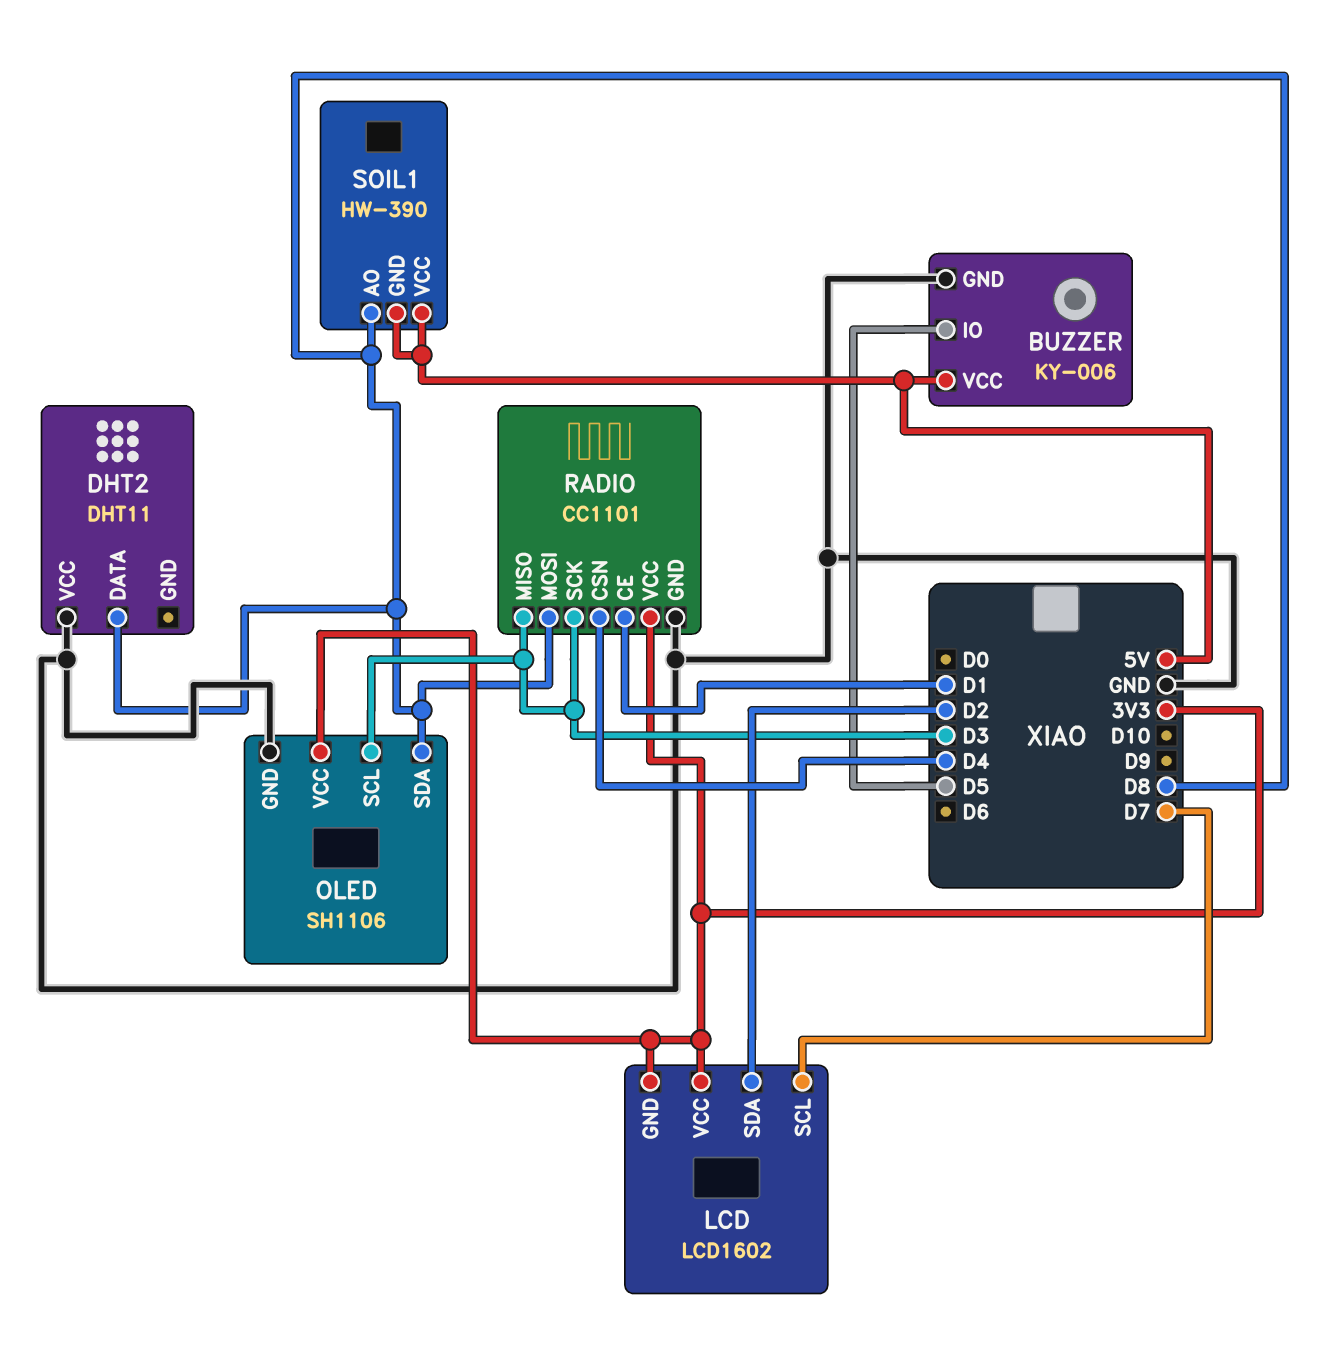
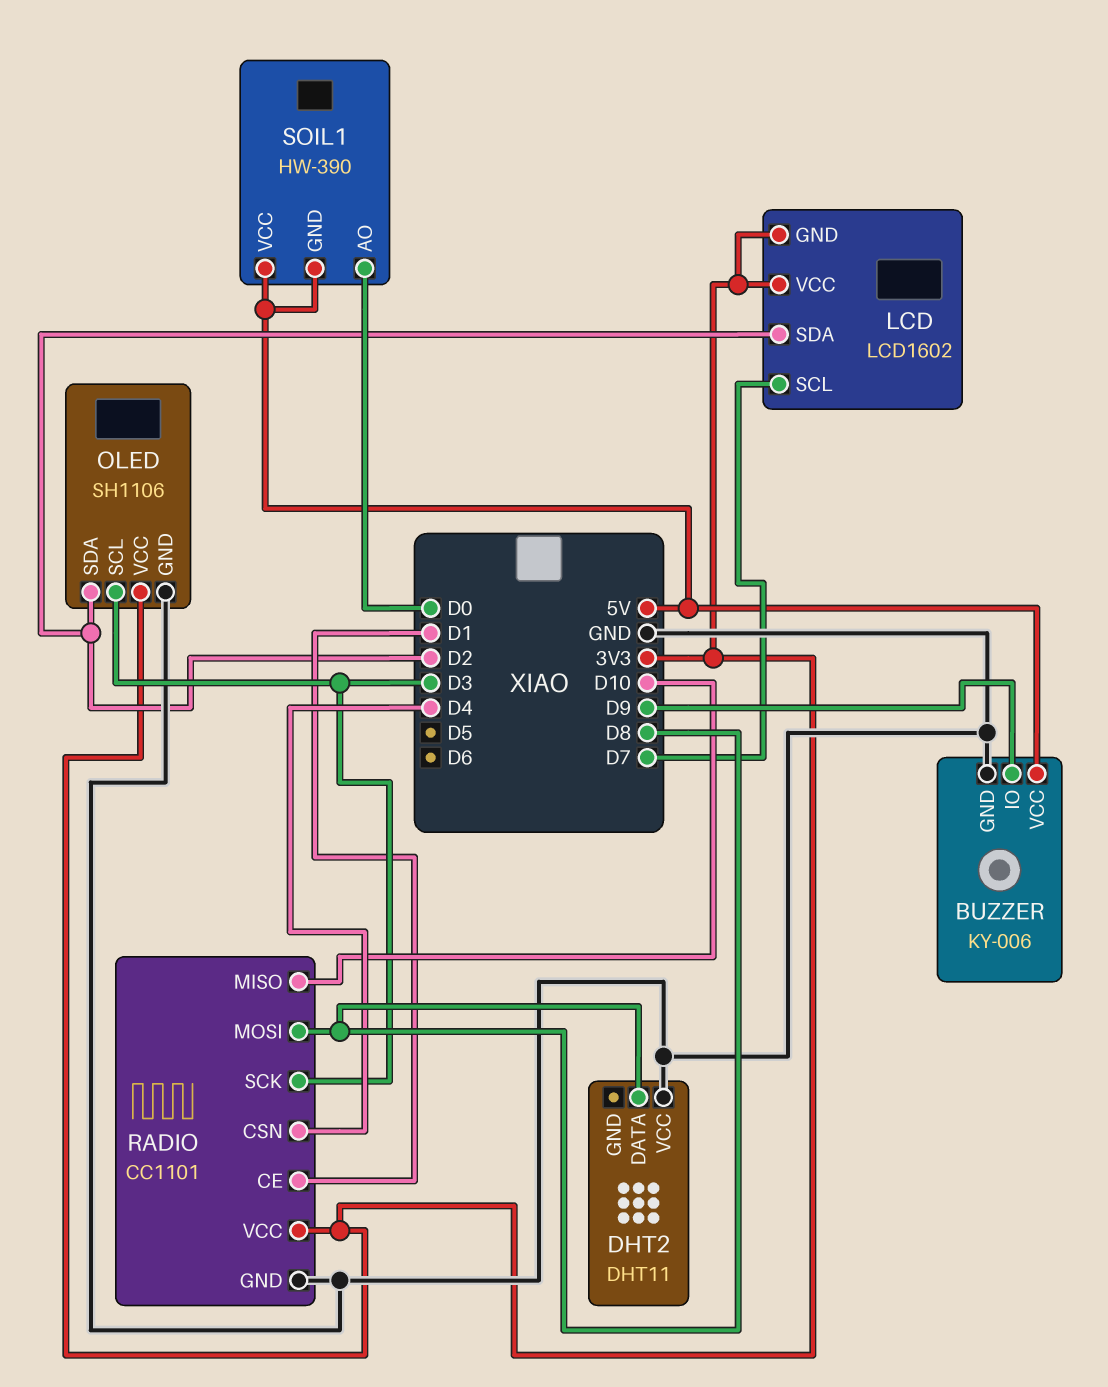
BUZZER pin IO: D5 -> D9
OLED pin SDA: D8 -> D2
RADIO pin MISO: D3 -> D10
SOIL1 pin AO: D8 -> D0

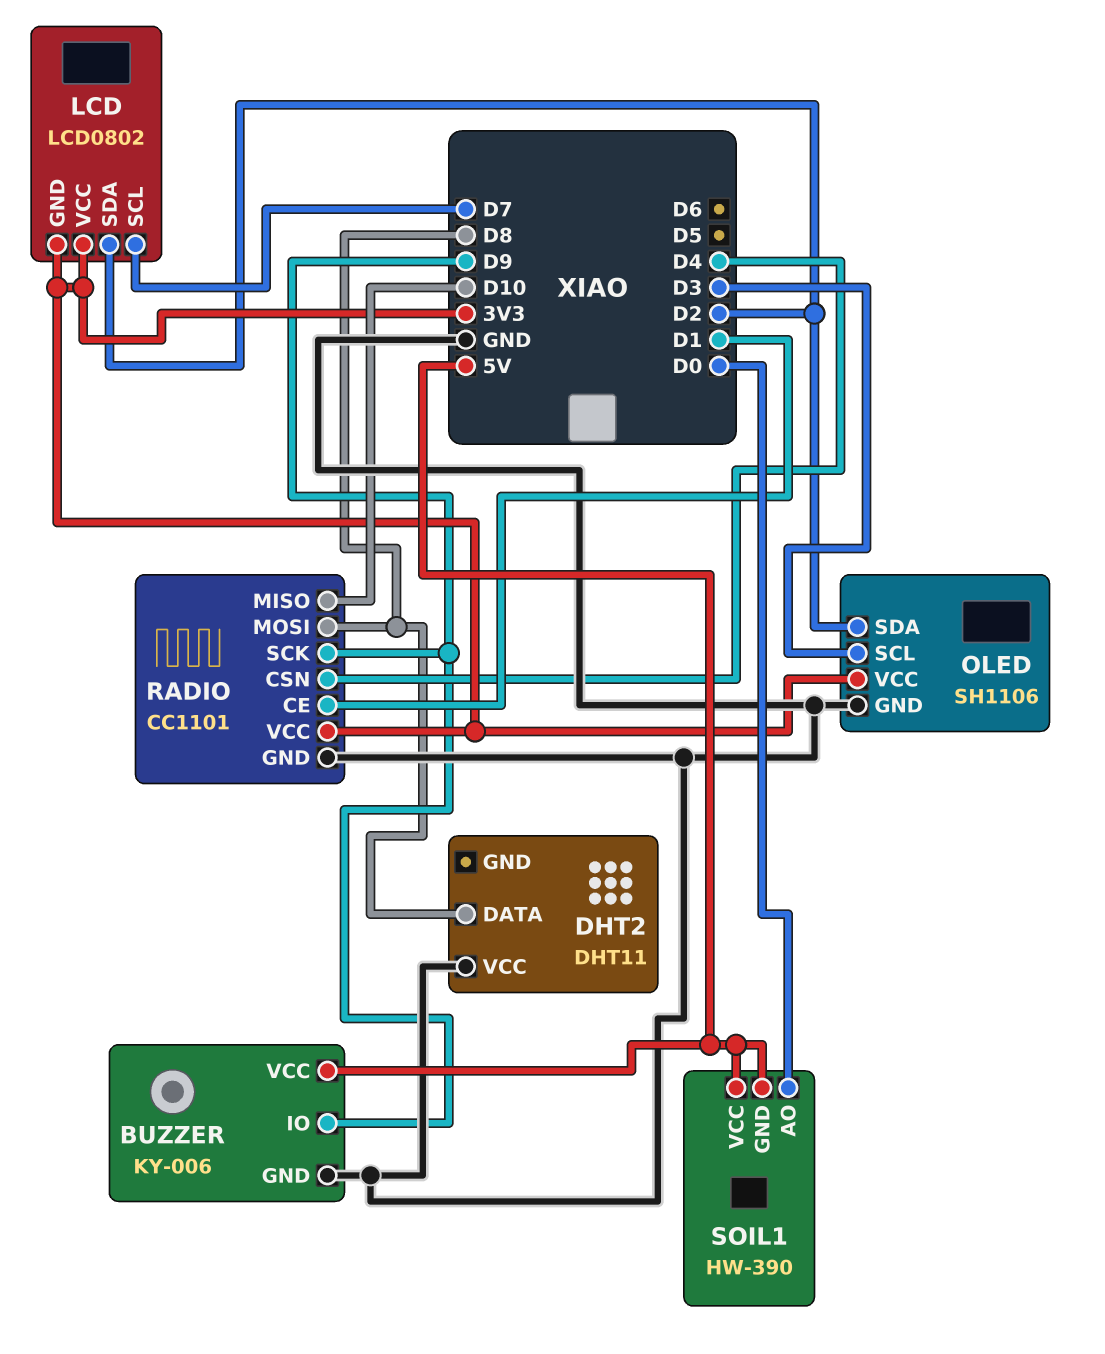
LCD: LCD1602 -> LCD0802
RADIO pin SCK: D3 -> D9

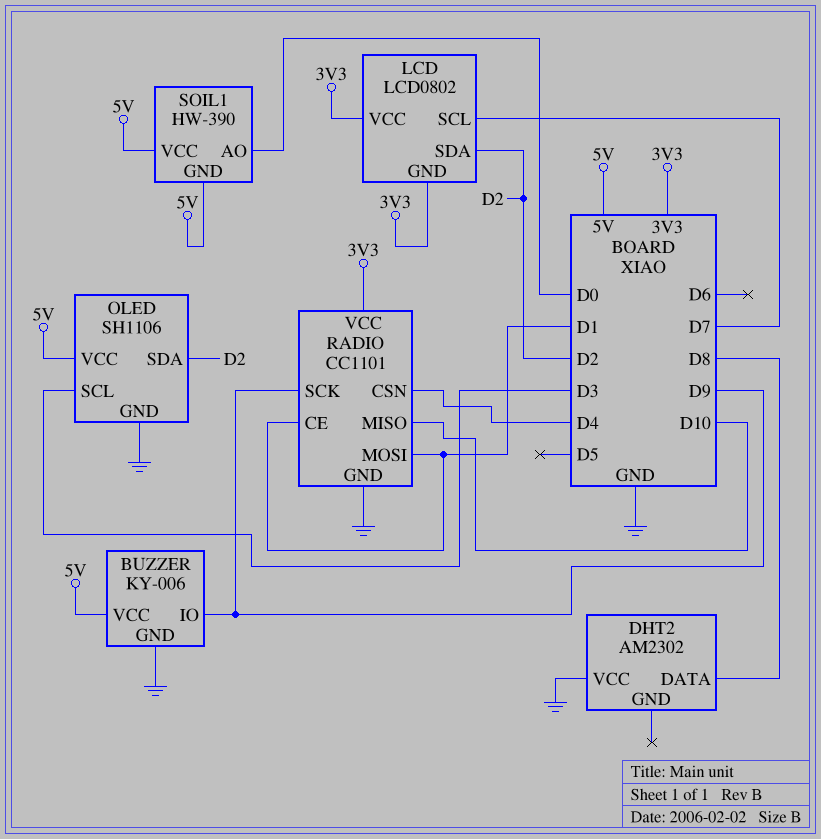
DHT2: DHT11 -> AM2302
OLED pin VCC: 3V3 -> 5V
RADIO pin MOSI: D8 -> D1

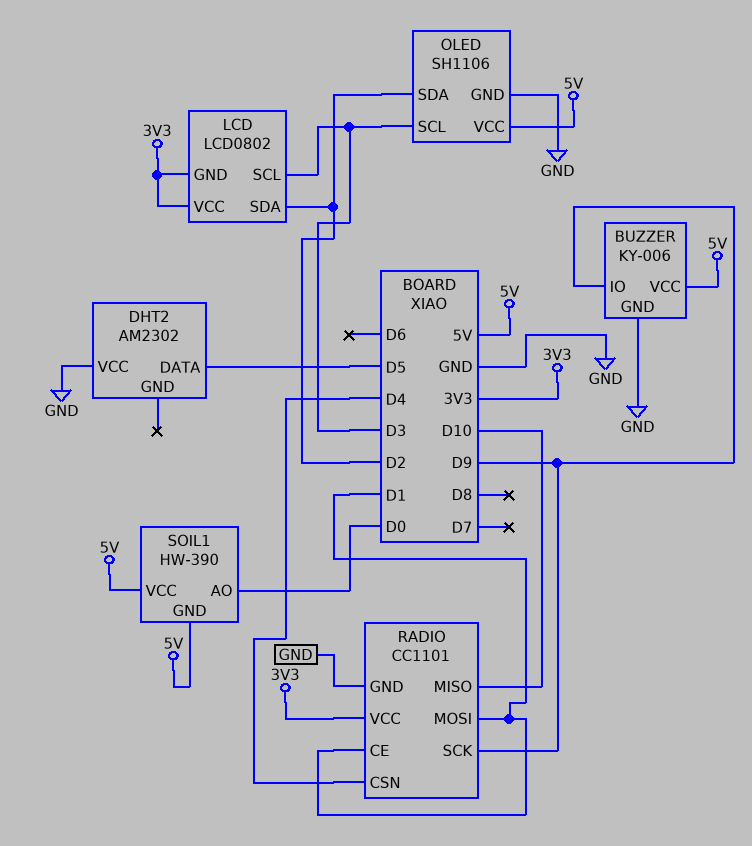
DHT2 pin DATA: D8 -> D5
LCD pin SCL: D7 -> D3

